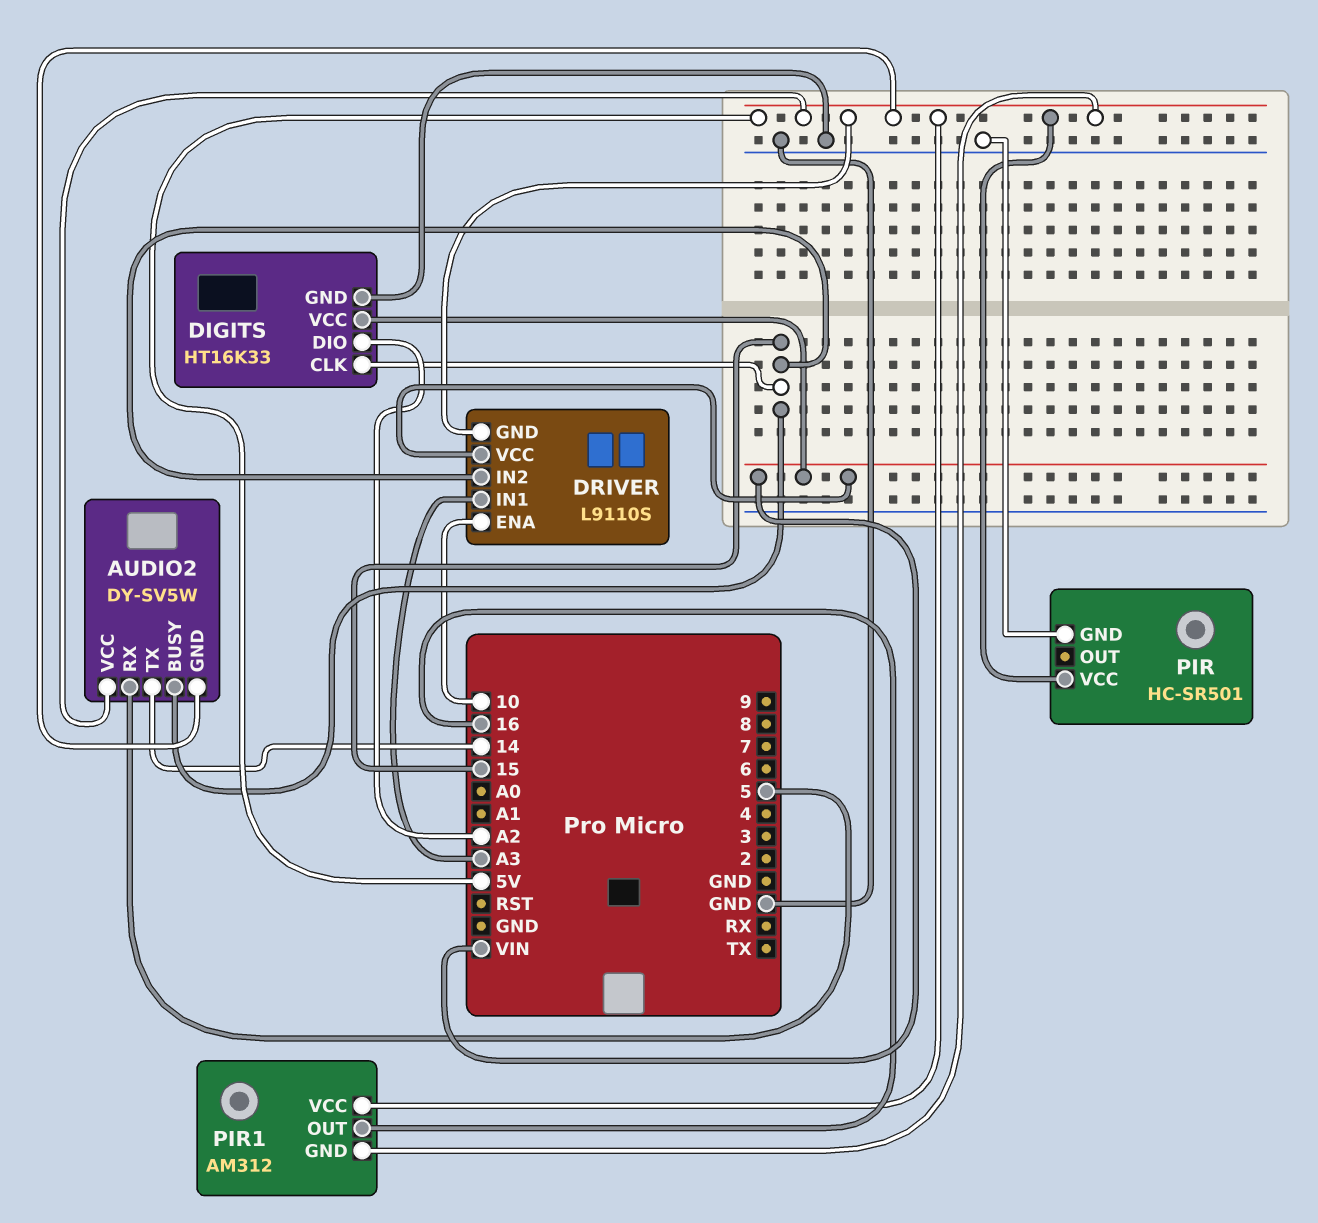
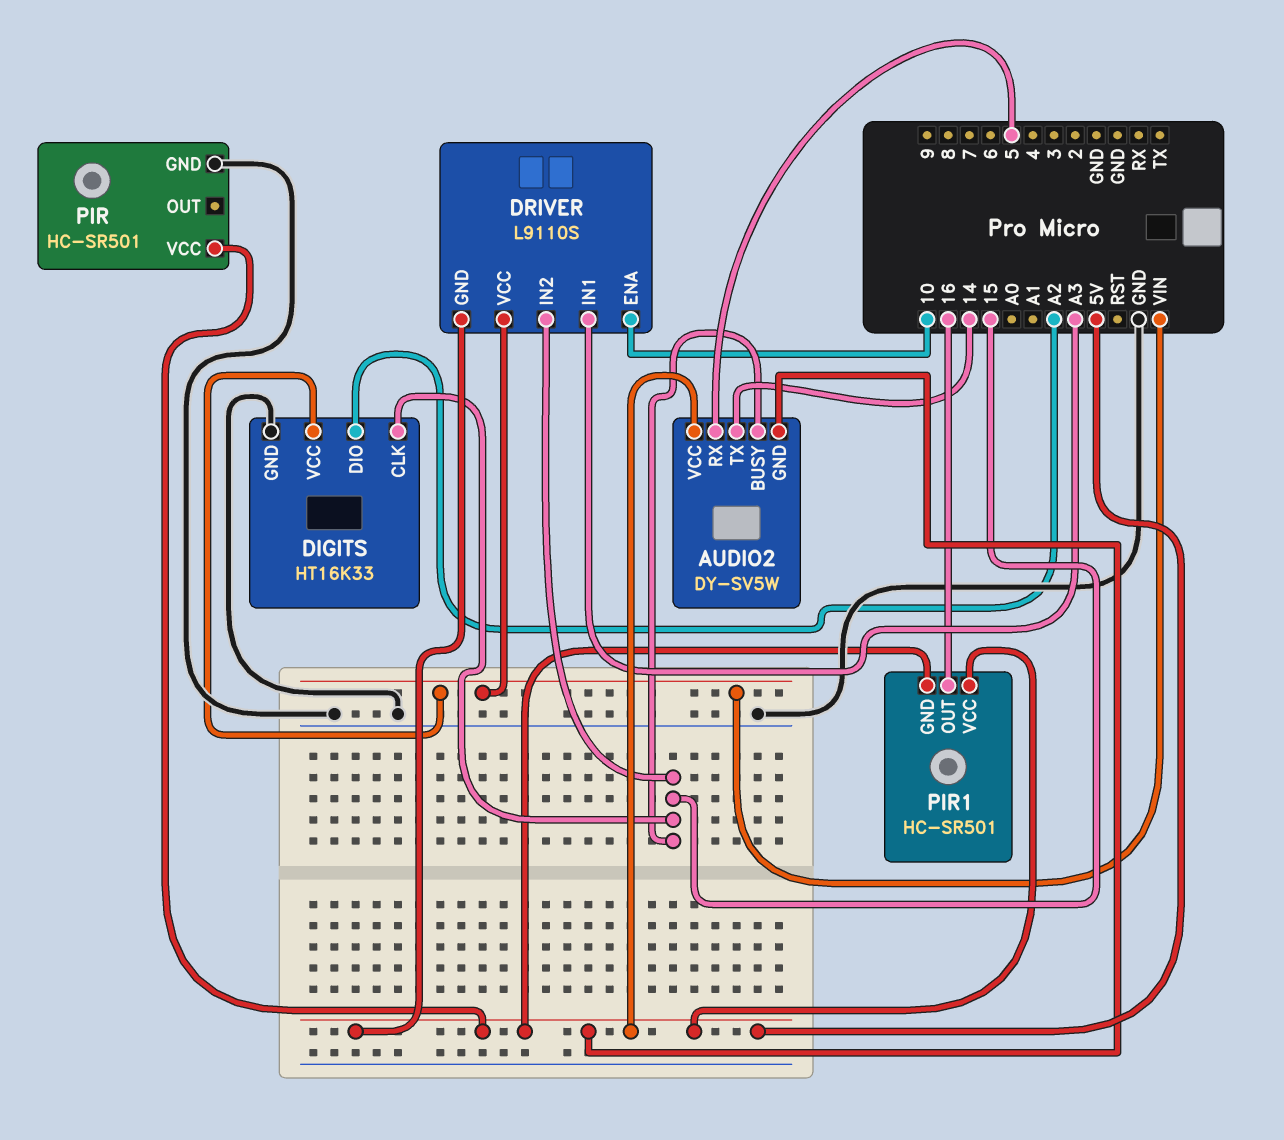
PIR1: AM312 -> HC-SR501

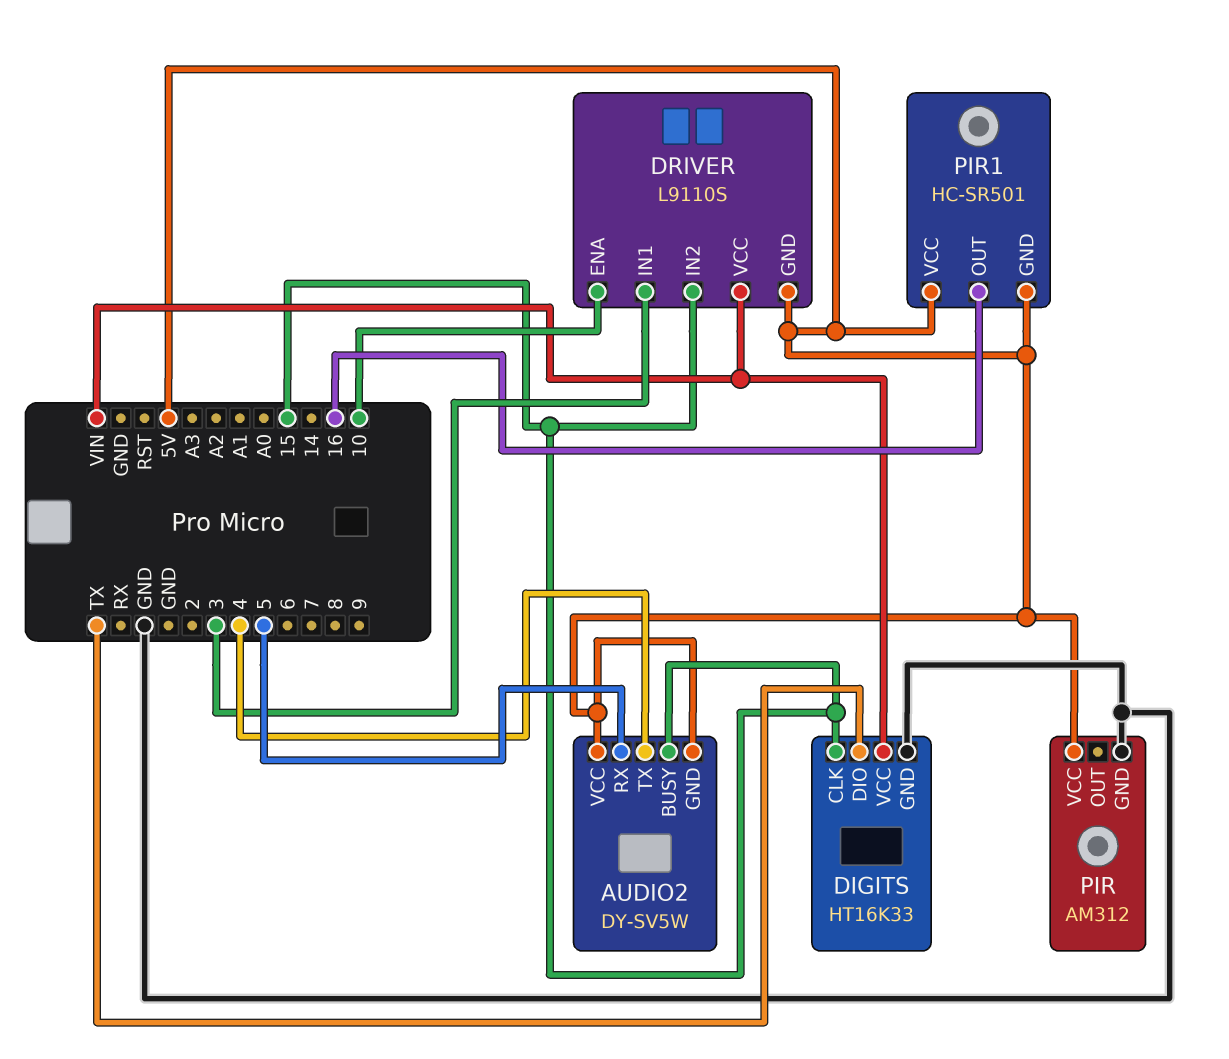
AUDIO2 pin TX: 14 -> 4
DIGITS pin DIO: A2 -> TX
DRIVER pin IN1: A3 -> 3
PIR: HC-SR501 -> AM312

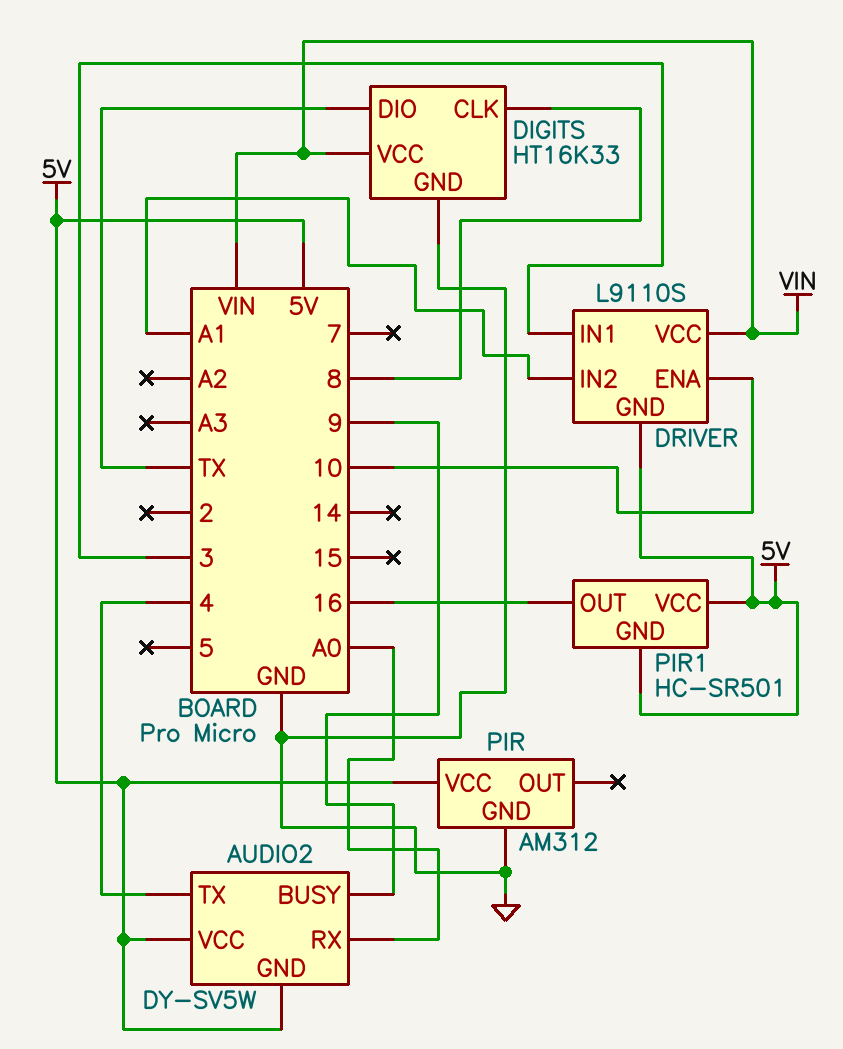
AUDIO2 pin BUSY: 15 -> 9
AUDIO2 pin RX: 5 -> A0
DIGITS pin CLK: 15 -> 8
DRIVER pin IN2: 15 -> A1

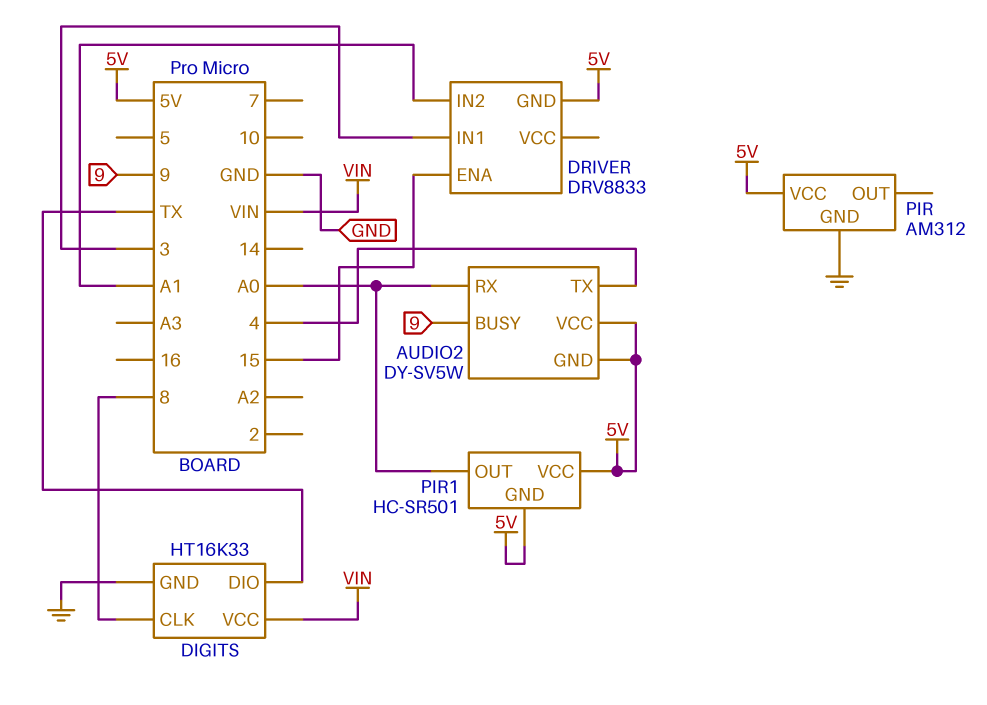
DRIVER: L9110S -> DRV8833
DRIVER pin ENA: 10 -> 15
DRIVER pin VCC: VIN -> none
PIR1 pin OUT: 16 -> A0

